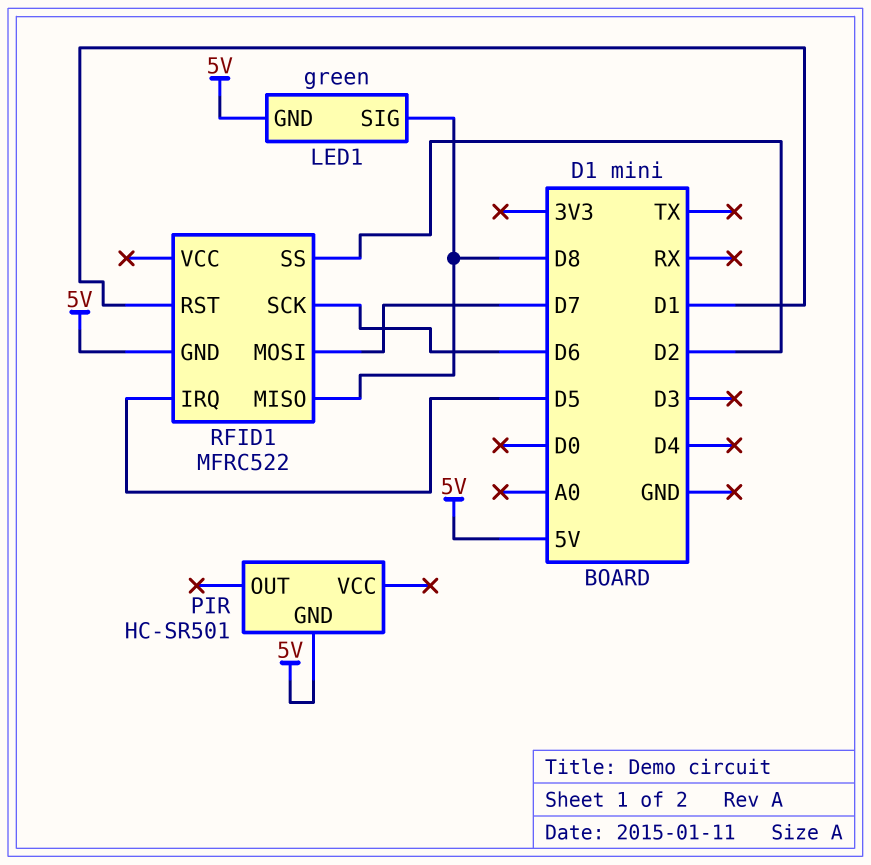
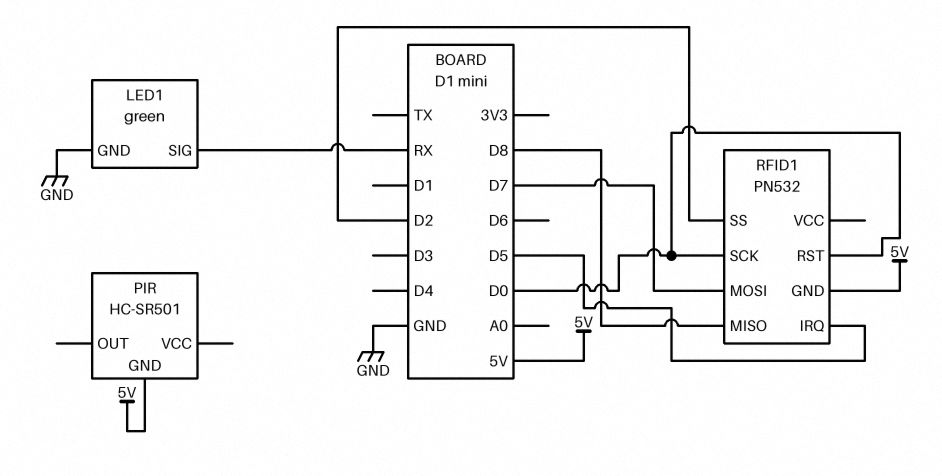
LED1 pin GND: 5V -> GND
LED1 pin SIG: D8 -> RX
RFID1: MFRC522 -> PN532
RFID1 pin RST: D1 -> D0
RFID1 pin SCK: D6 -> D0

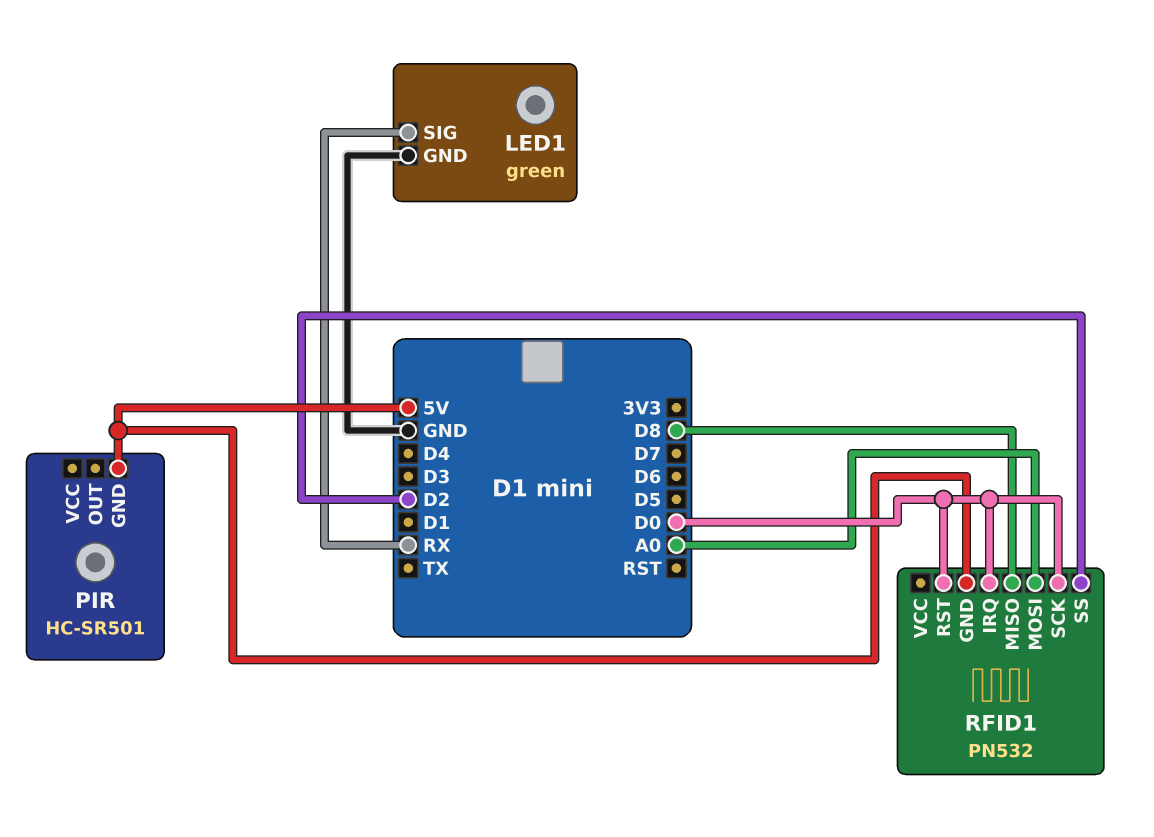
RFID1 pin IRQ: D5 -> D0
RFID1 pin MOSI: D7 -> A0

